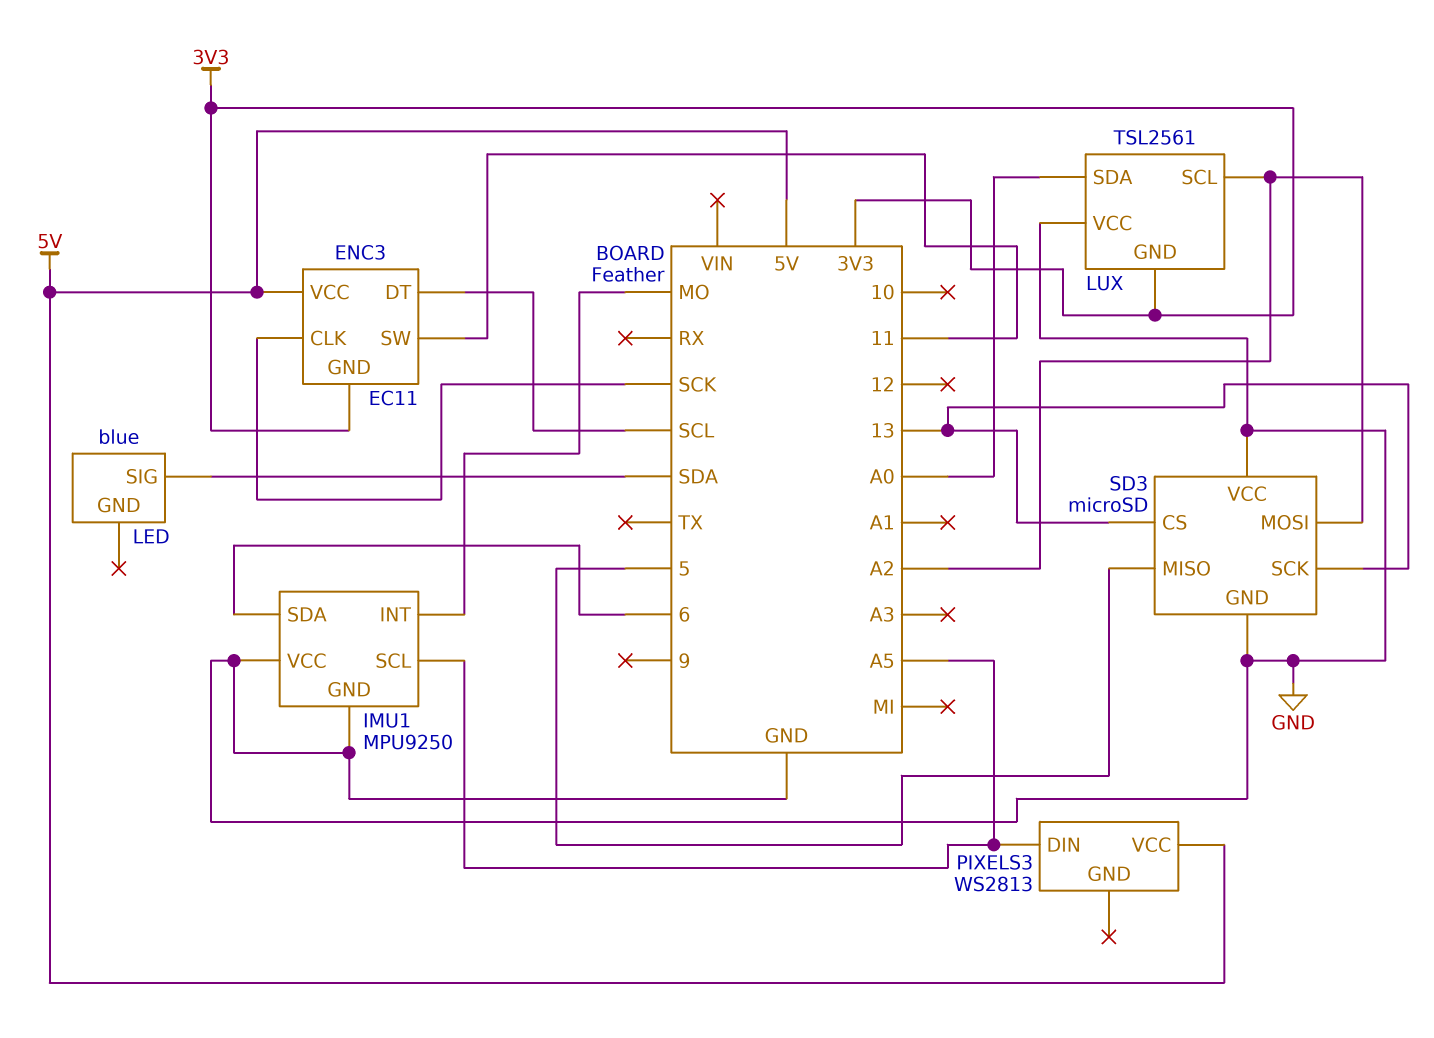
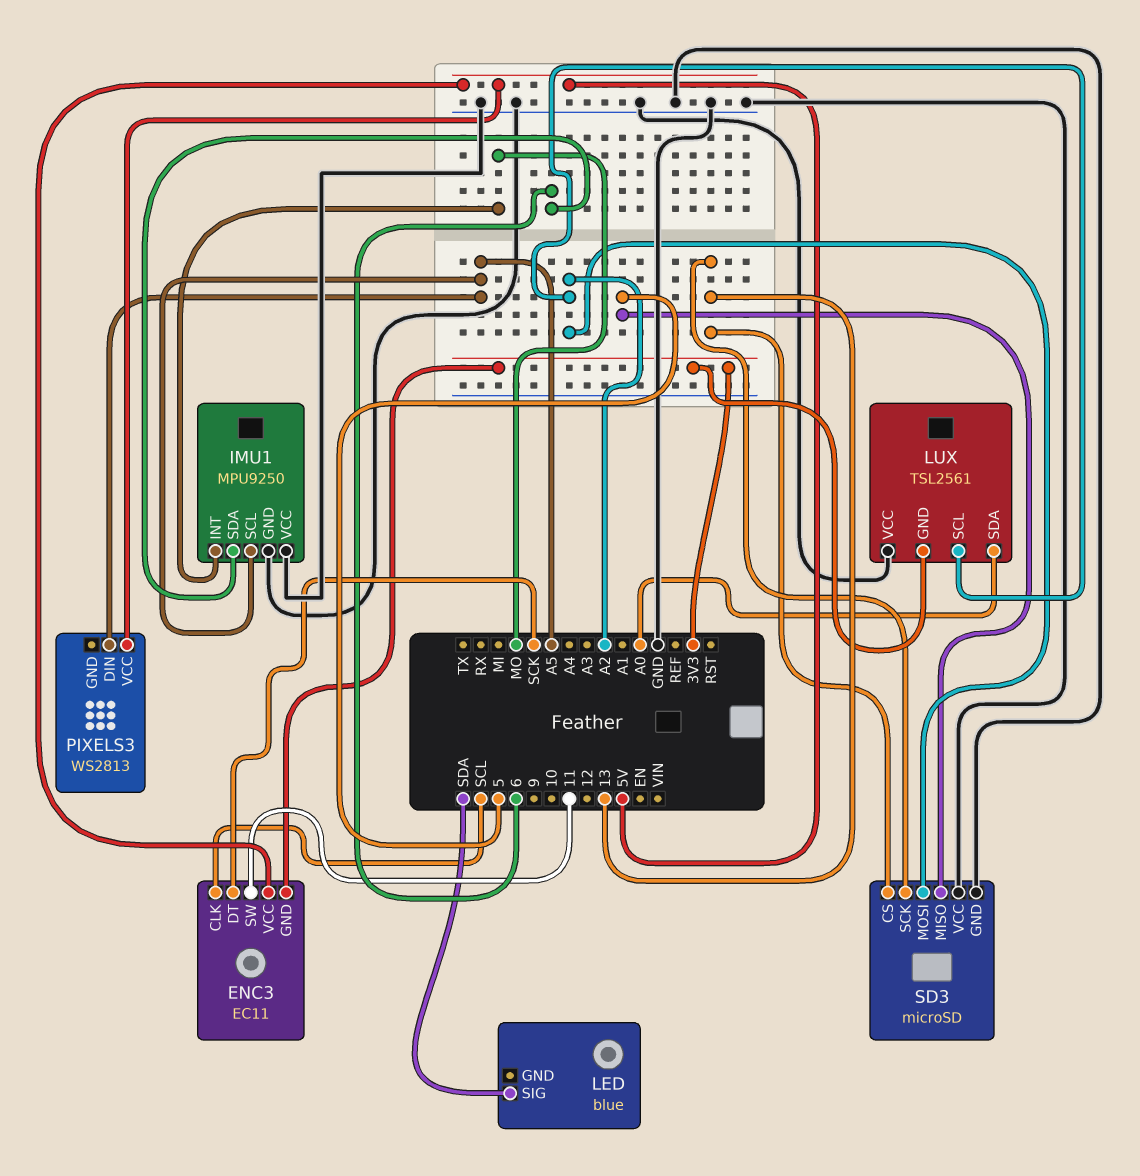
ENC3 pin CLK: SCK -> SCL
ENC3 pin DT: SCL -> SCK

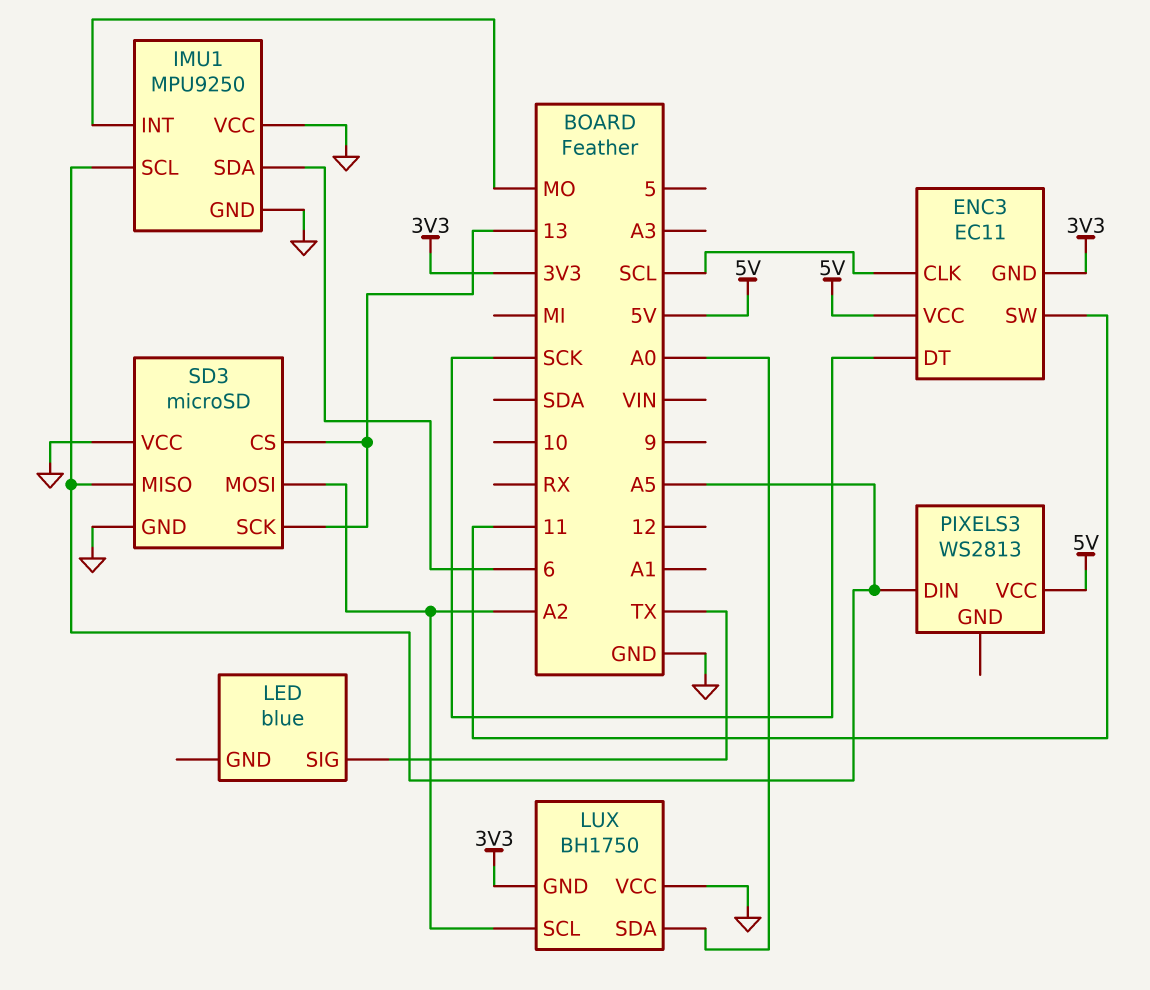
LED pin SIG: SDA -> TX
LUX: TSL2561 -> BH1750
SD3 pin MISO: 5 -> A5

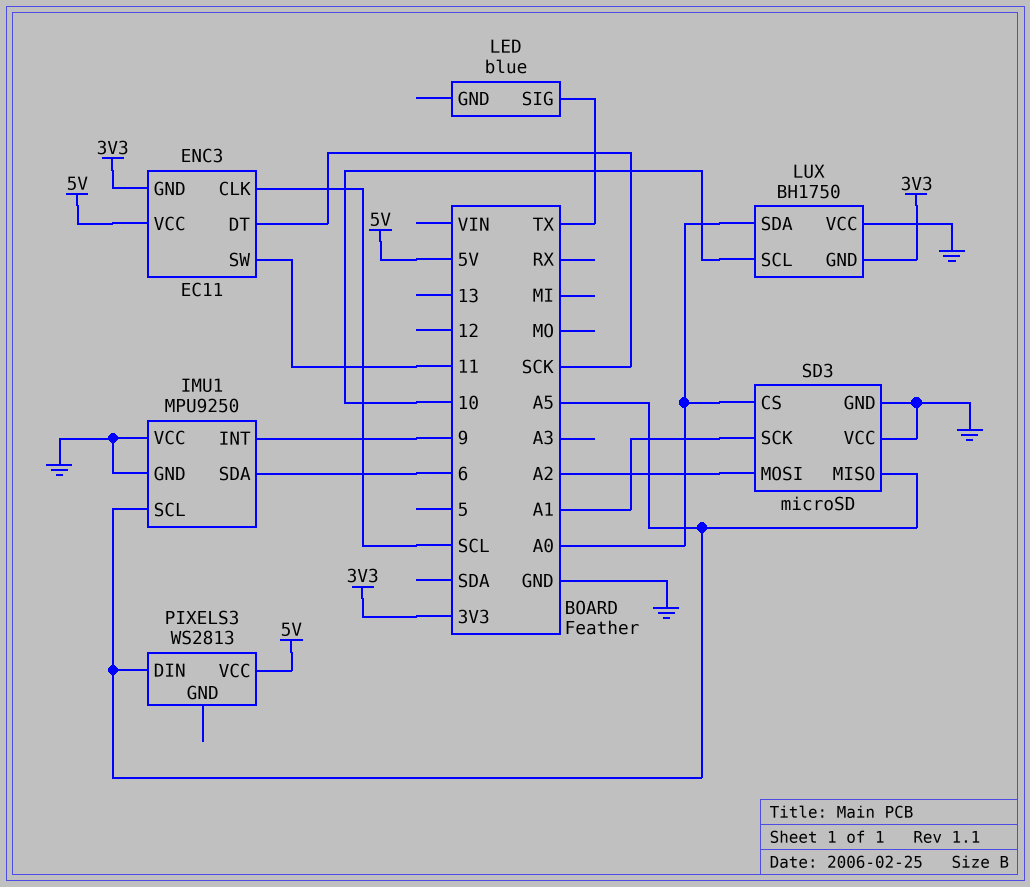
IMU1 pin INT: MO -> 9
LUX pin SCL: A2 -> 10
SD3 pin CS: 13 -> A0
SD3 pin SCK: 13 -> A1

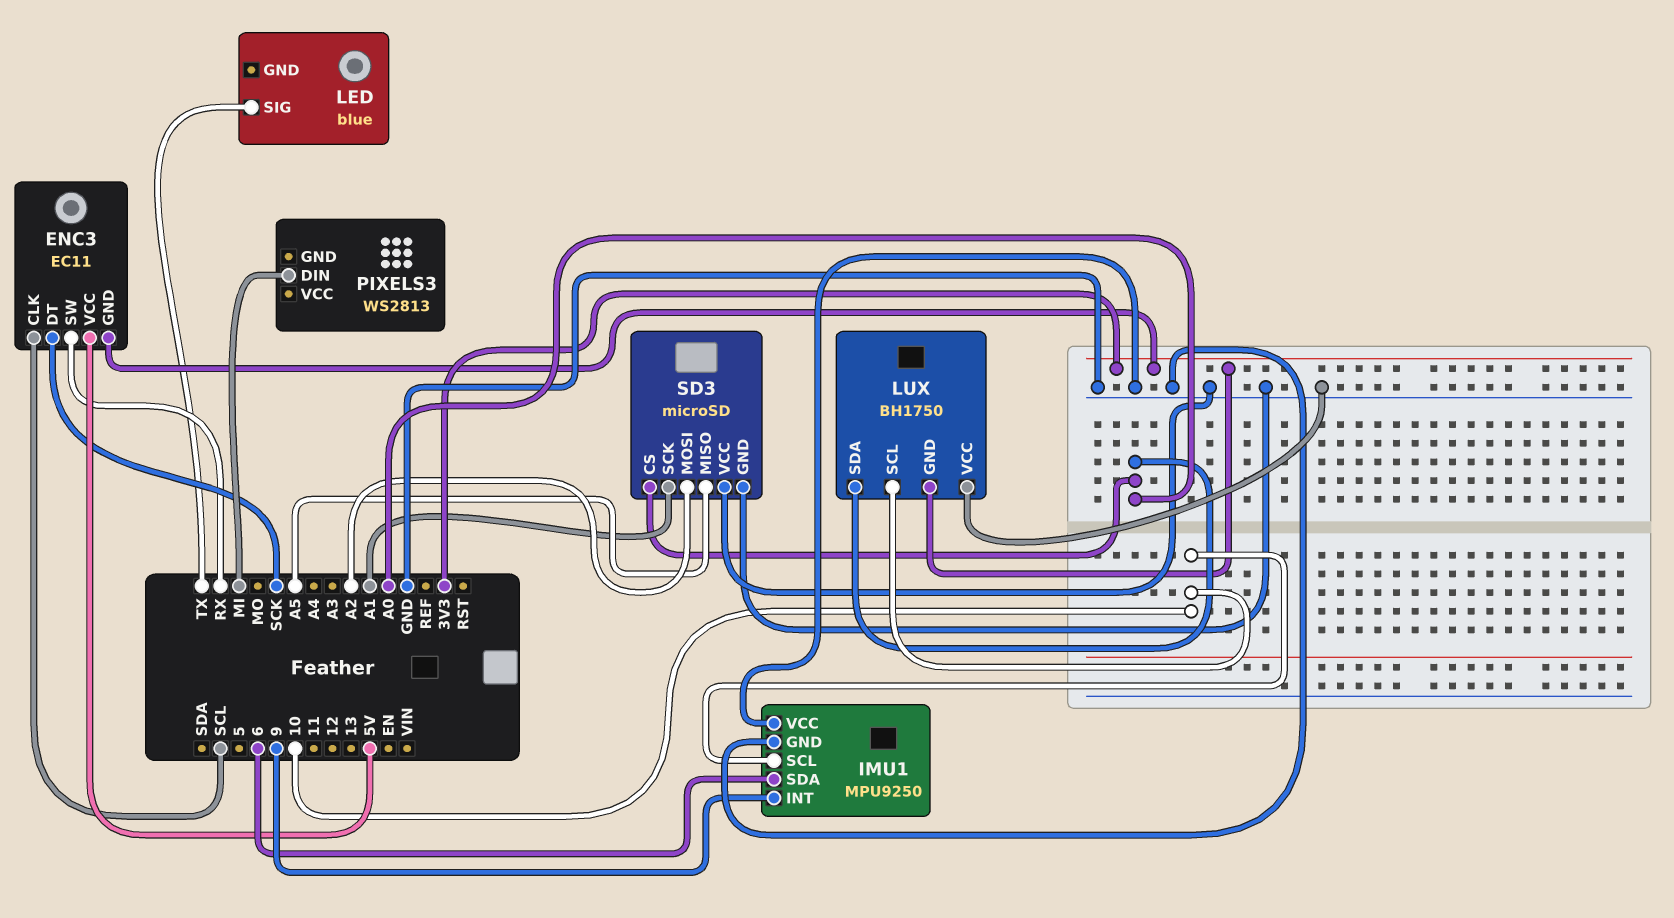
ENC3 pin SW: 11 -> RX
IMU1 pin SCL: A5 -> 10
PIXELS3 pin DIN: A5 -> MI
PIXELS3 pin VCC: 5V -> none

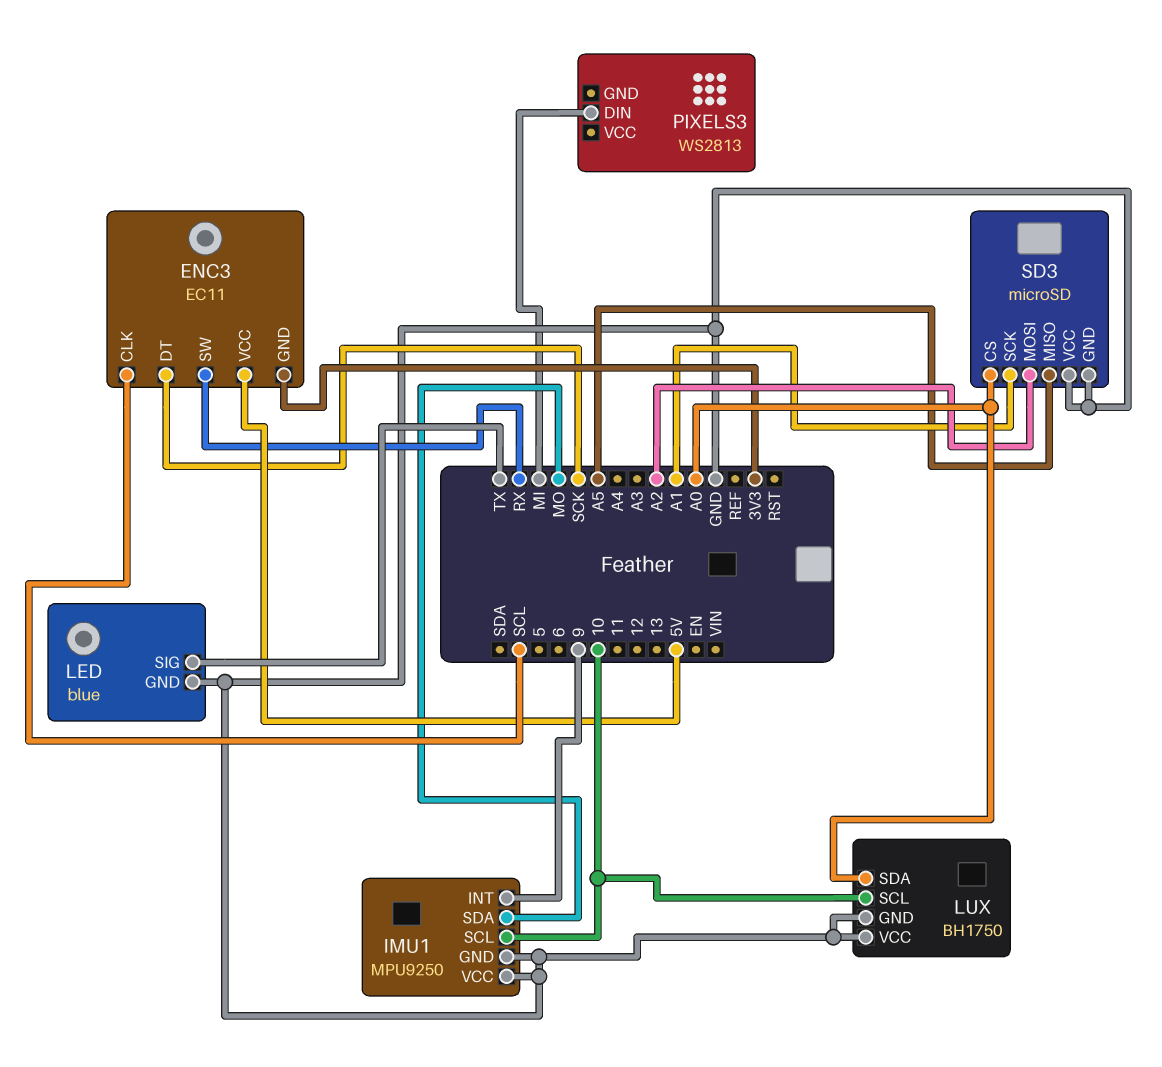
IMU1 pin SDA: 6 -> MO
LED pin GND: none -> GND
LUX pin GND: 3V3 -> GND

